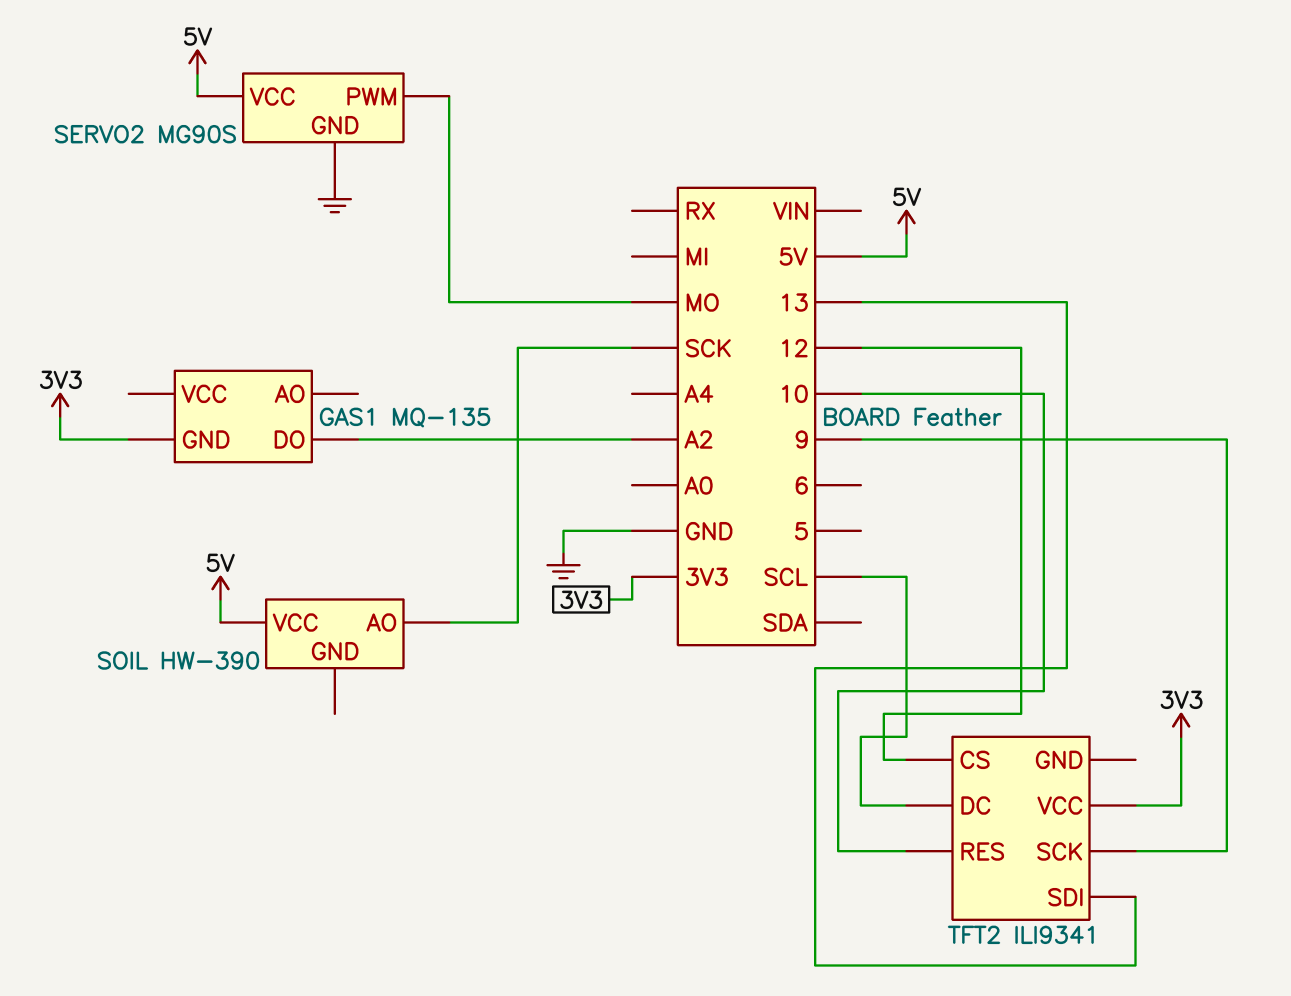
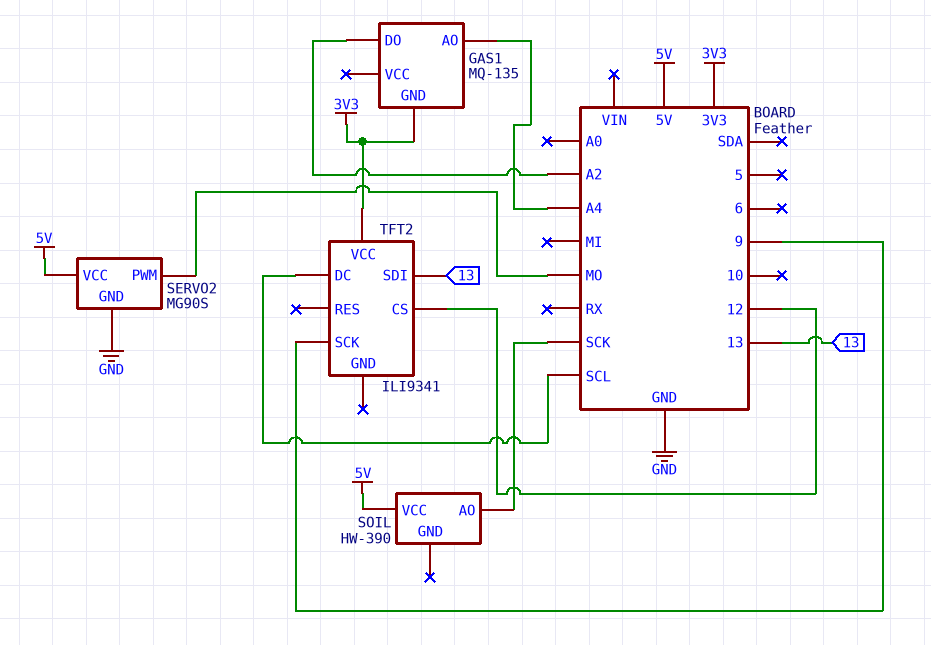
GAS1 pin AO: none -> A4
TFT2 pin RES: 10 -> none

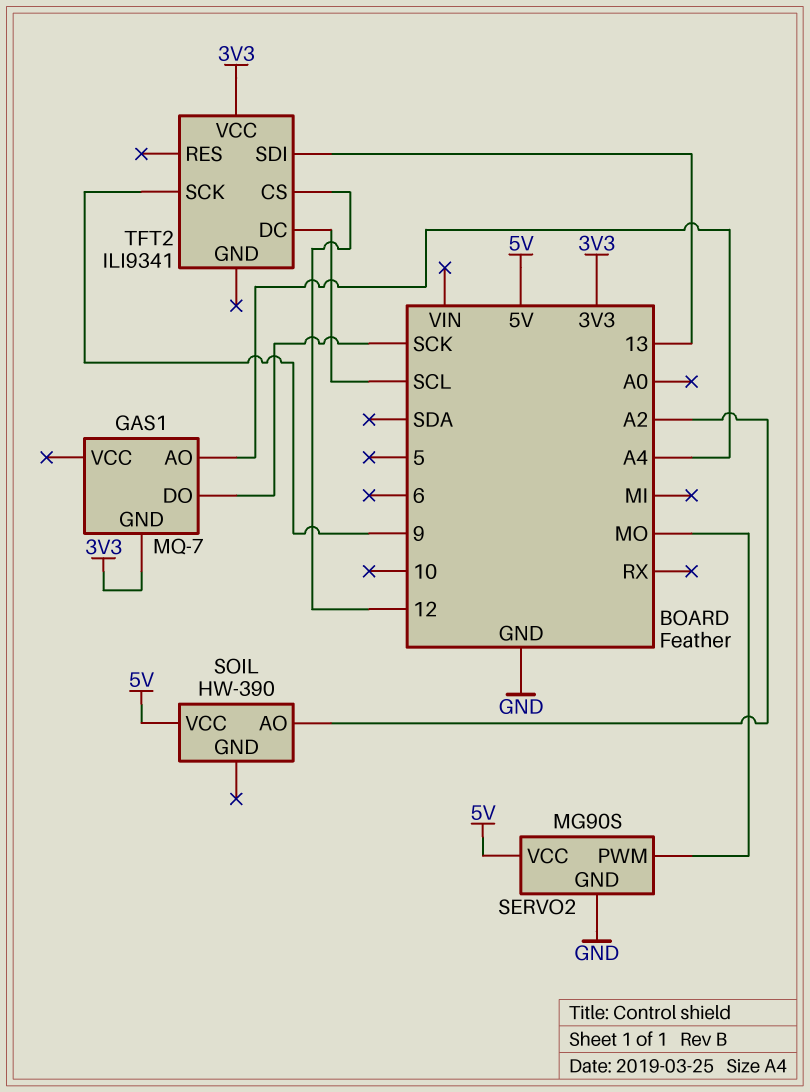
GAS1: MQ-135 -> MQ-7
GAS1 pin DO: A2 -> SCK
SOIL pin AO: SCK -> A2

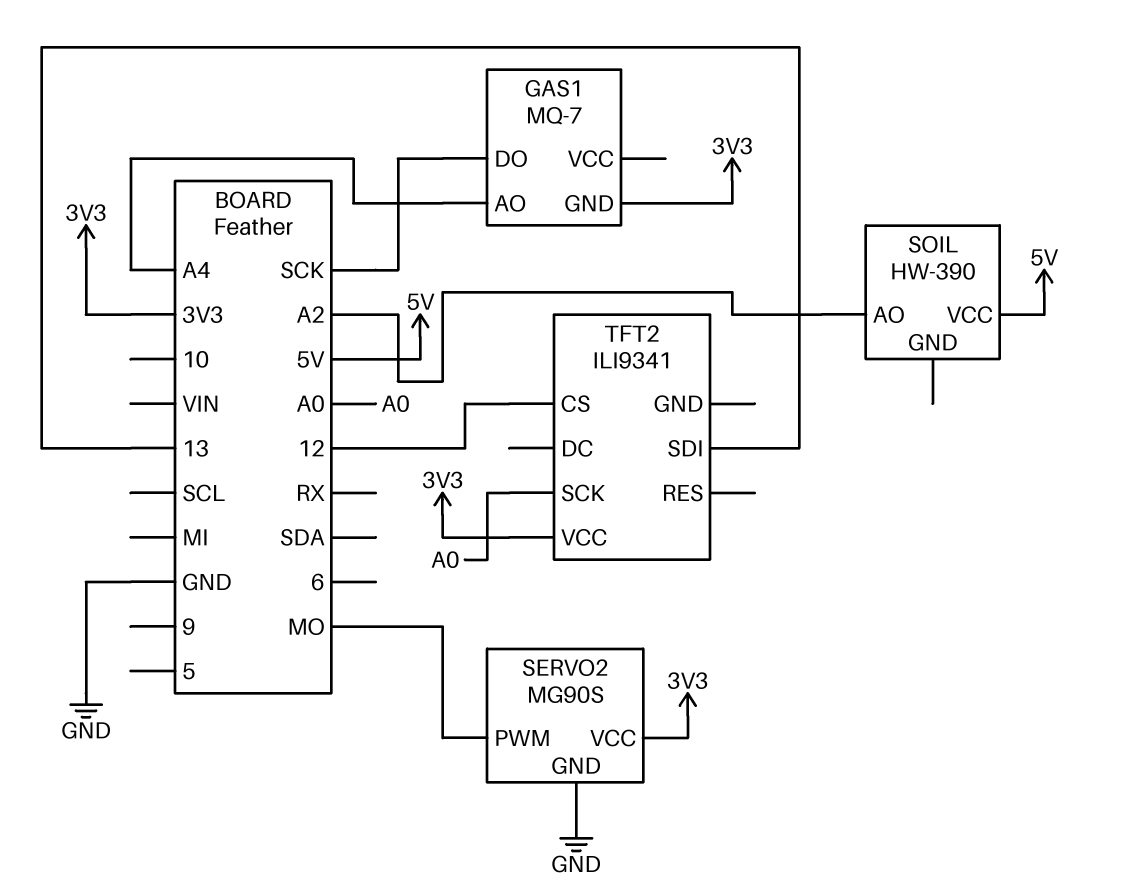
SERVO2 pin VCC: 5V -> 3V3
TFT2 pin DC: SCL -> none
TFT2 pin SCK: 9 -> A0

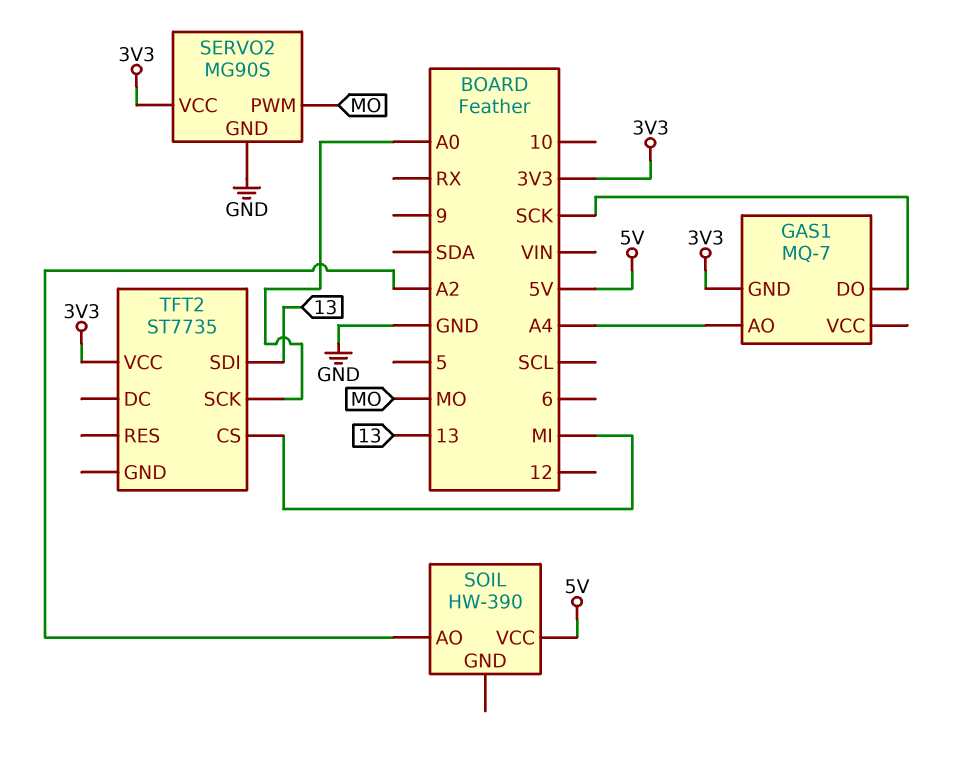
TFT2: ILI9341 -> ST7735
TFT2 pin CS: 12 -> MI

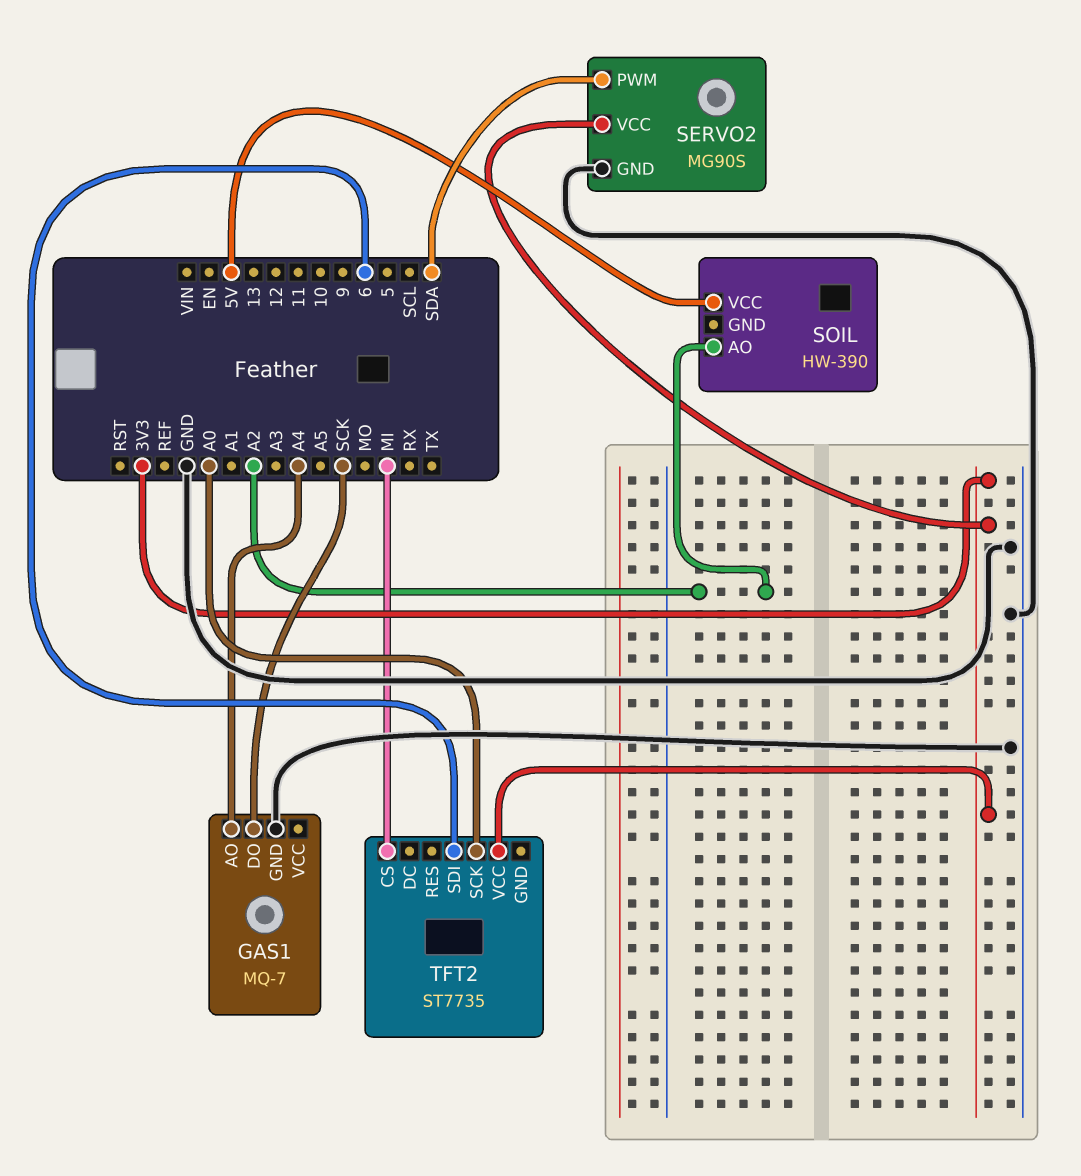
GAS1 pin GND: 3V3 -> GND
SERVO2 pin PWM: MO -> SDA
TFT2 pin SDI: 13 -> 6

